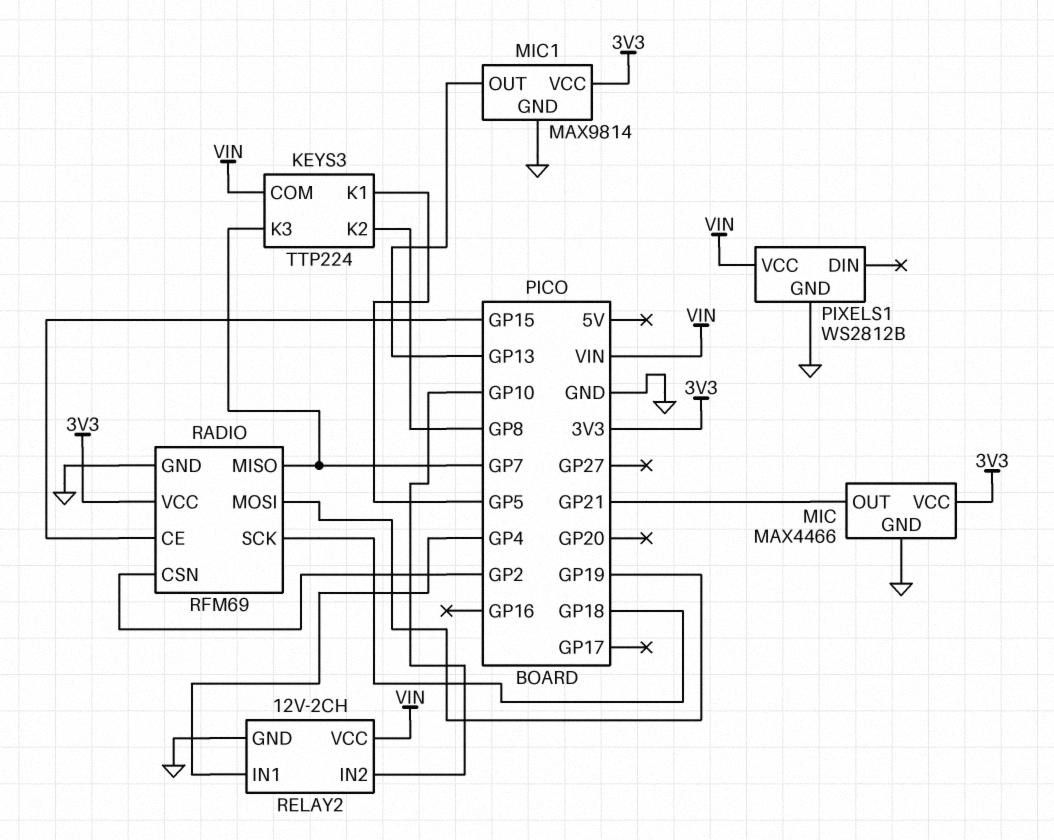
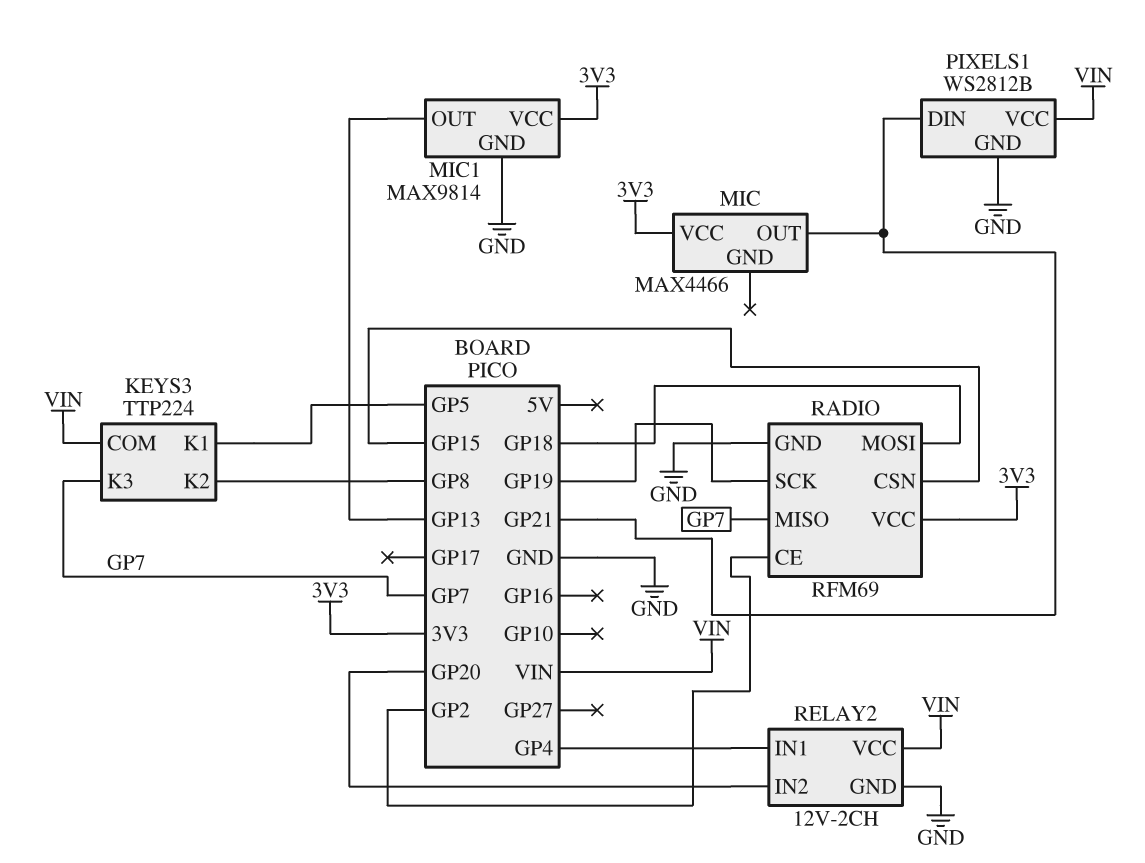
MIC pin GND: GND -> none
PIXELS1 pin DIN: none -> GP21
RADIO pin CE: GP15 -> GP2
RADIO pin CSN: GP2 -> GP15
RADIO pin MOSI: GP19 -> GP18
RADIO pin SCK: GP18 -> GP19
RELAY2 pin IN2: GP10 -> GP20

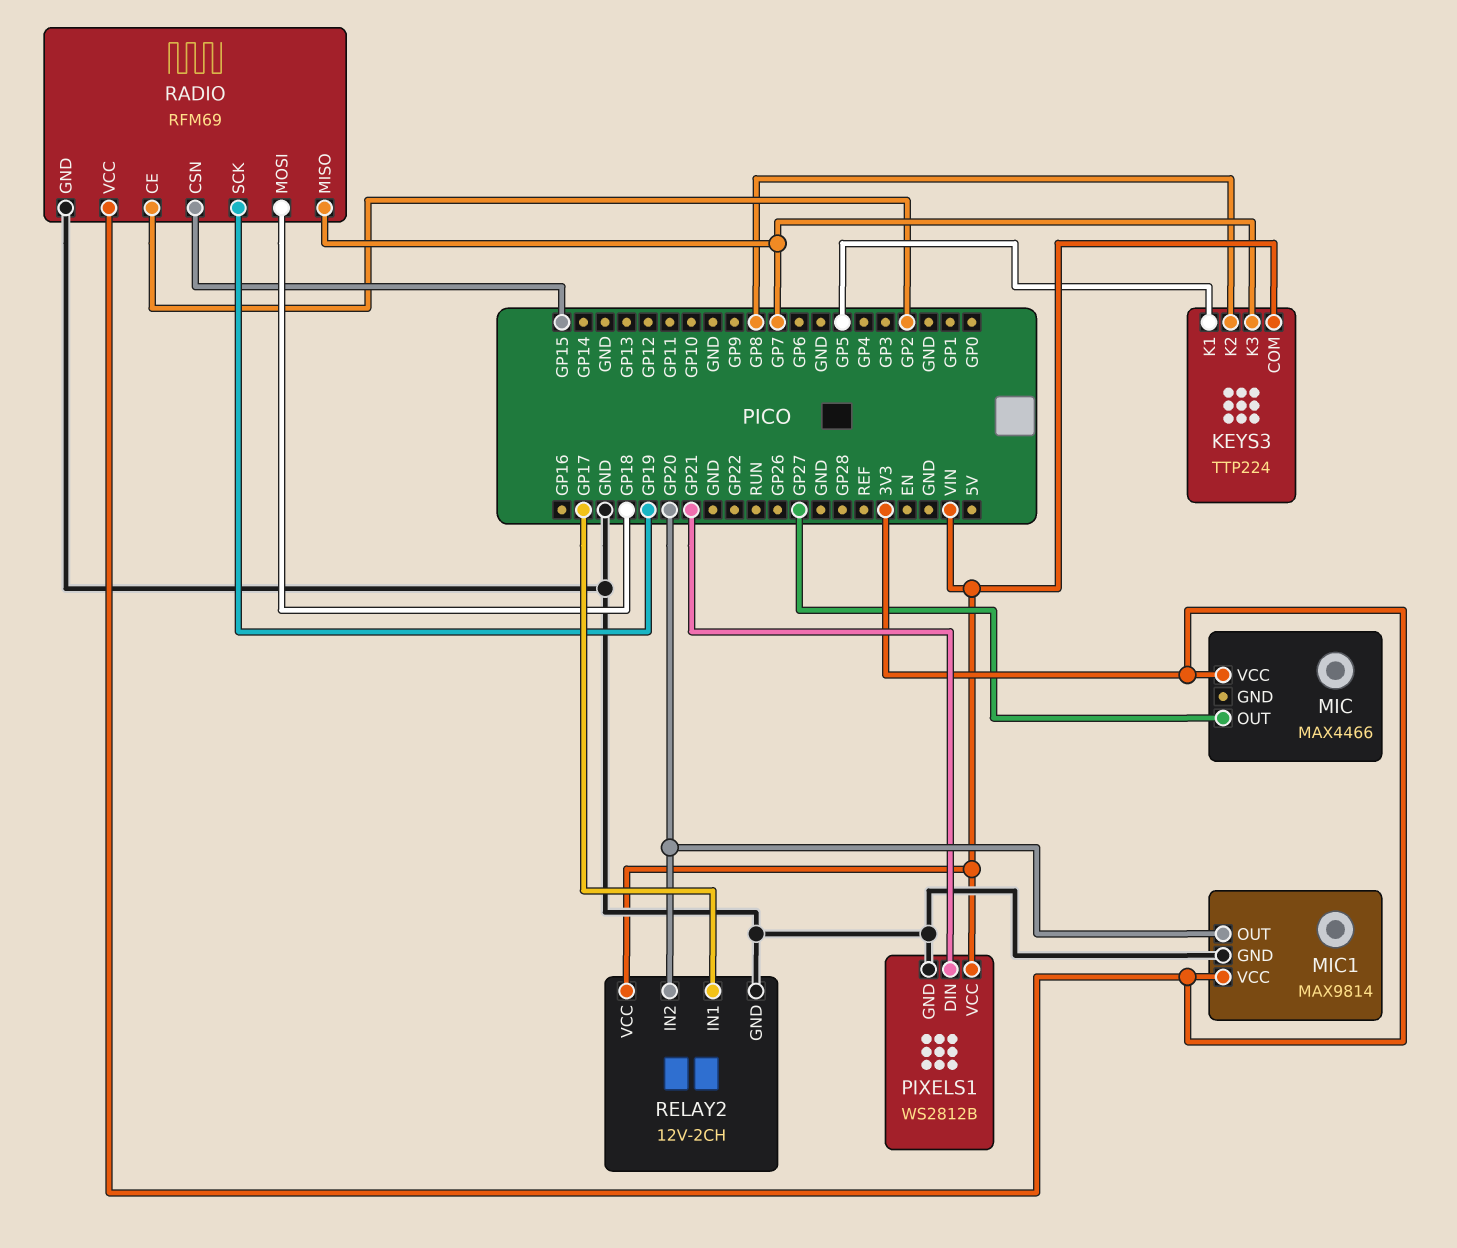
MIC pin OUT: GP21 -> GP27
MIC1 pin OUT: GP13 -> GP20
RELAY2 pin IN1: GP4 -> GP17

